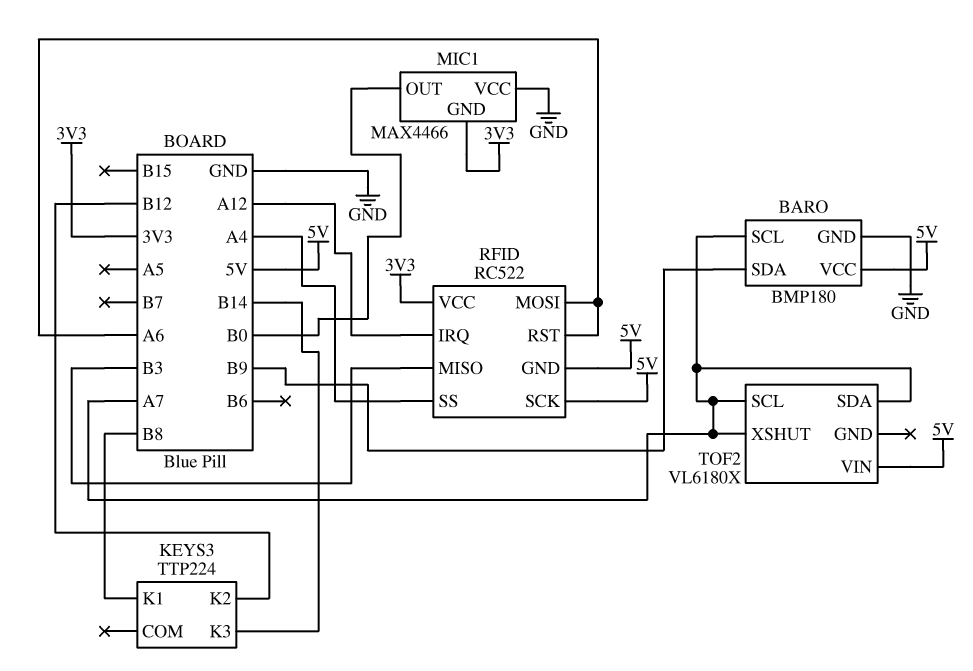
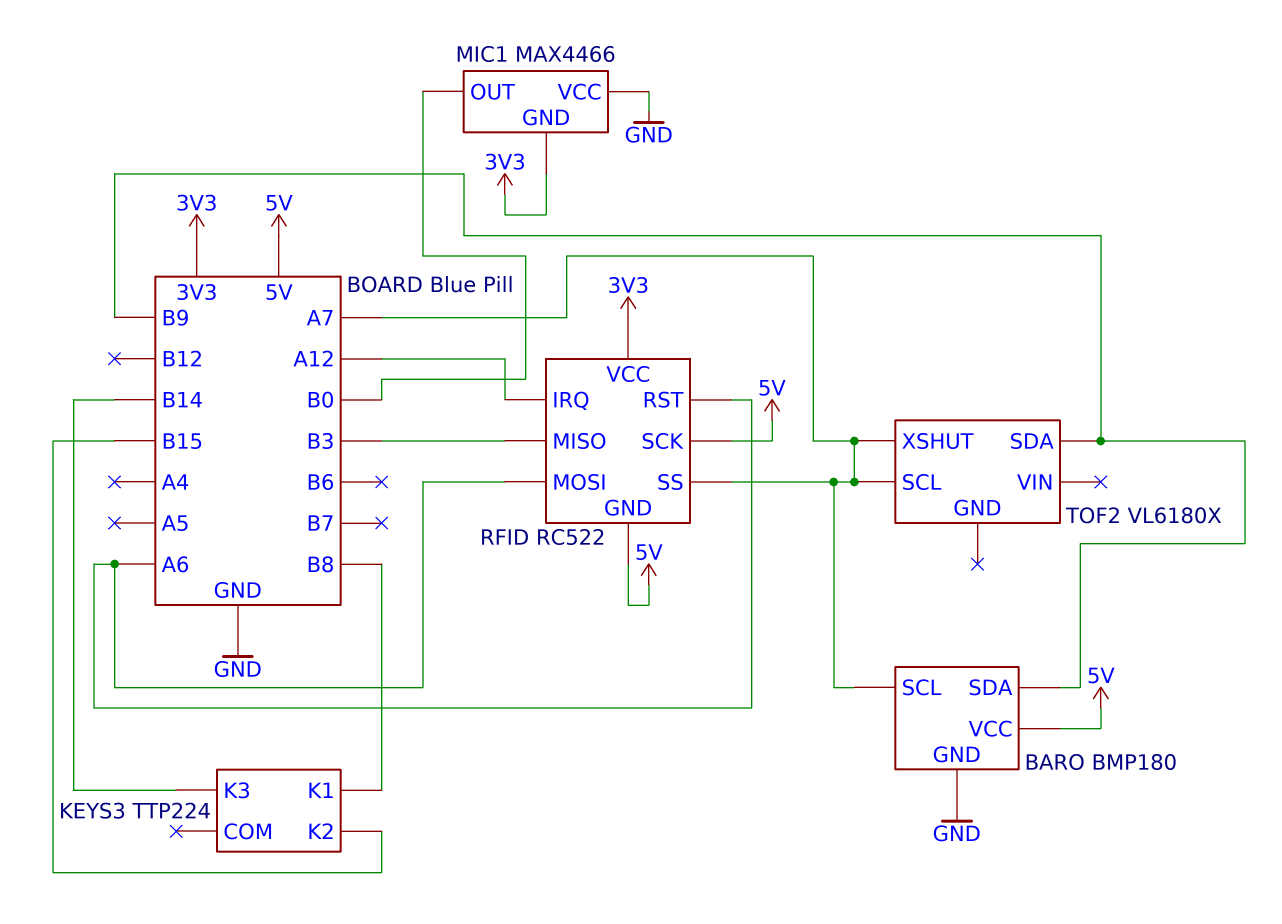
KEYS3 pin K2: B12 -> B15
RFID pin SS: A4 -> A7
TOF2 pin SDA: A7 -> B9
TOF2 pin VIN: 5V -> none

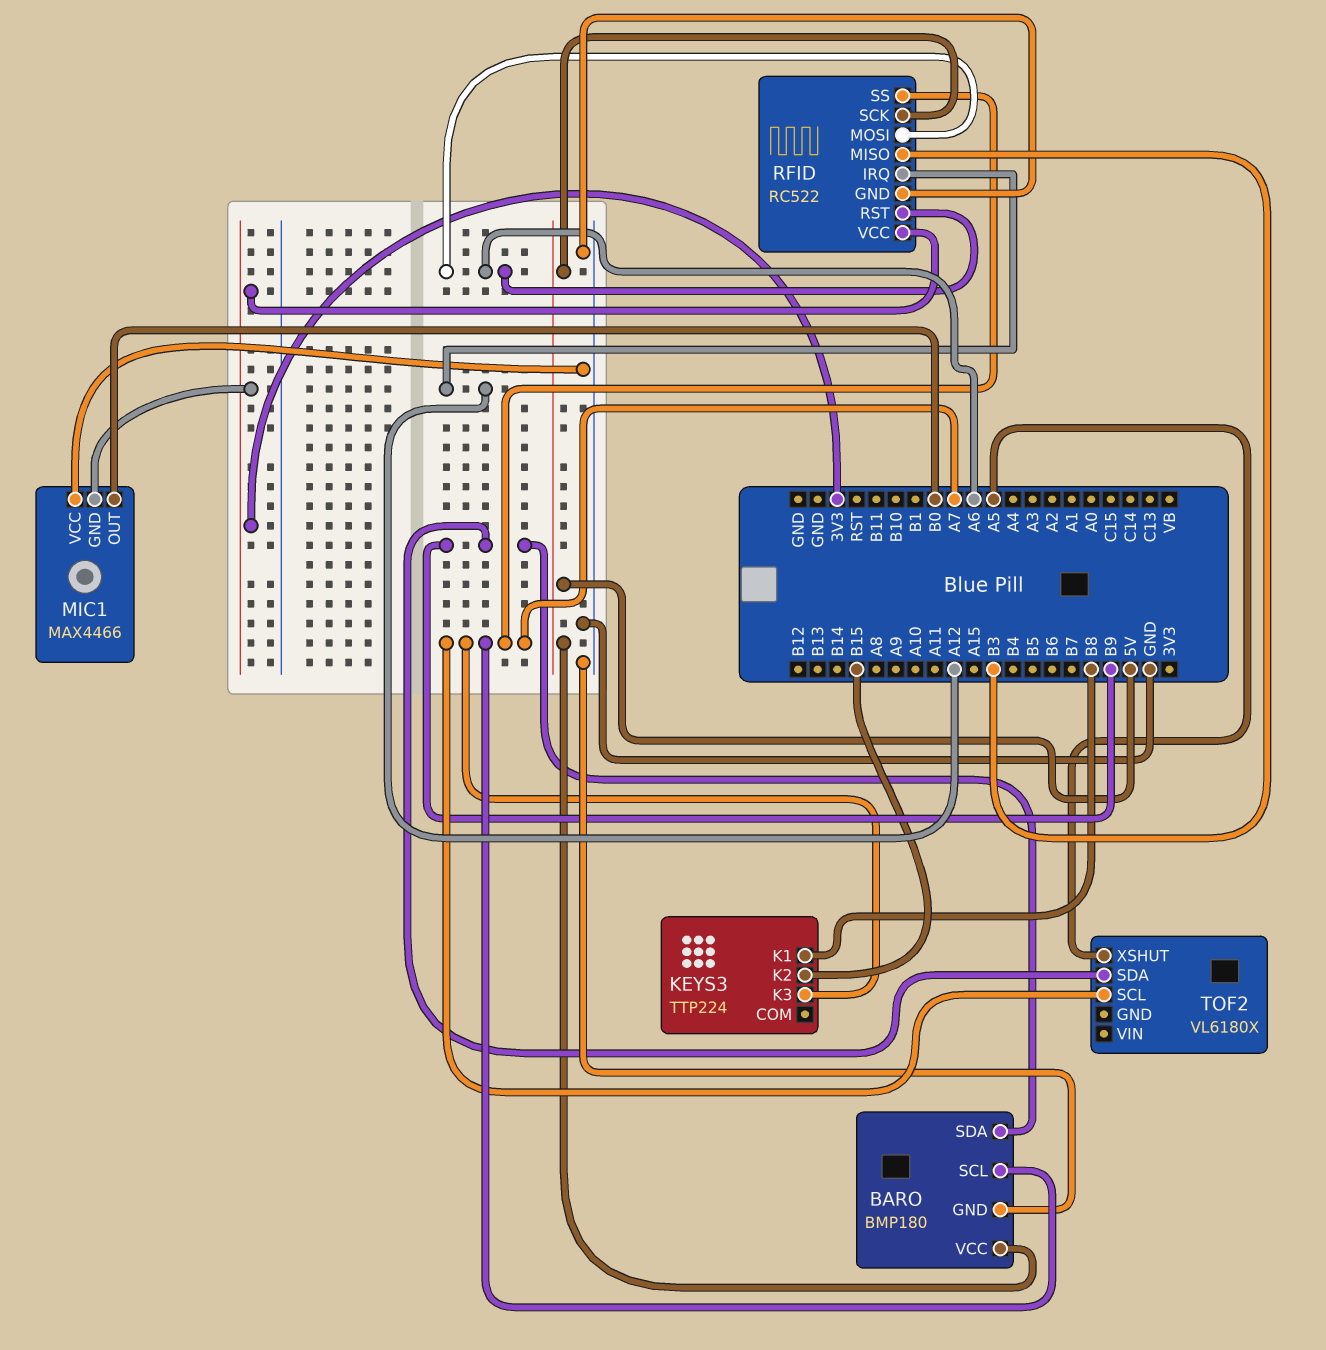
KEYS3 pin K3: B14 -> A7
RFID pin GND: 5V -> GND
TOF2 pin XSHUT: A7 -> A5

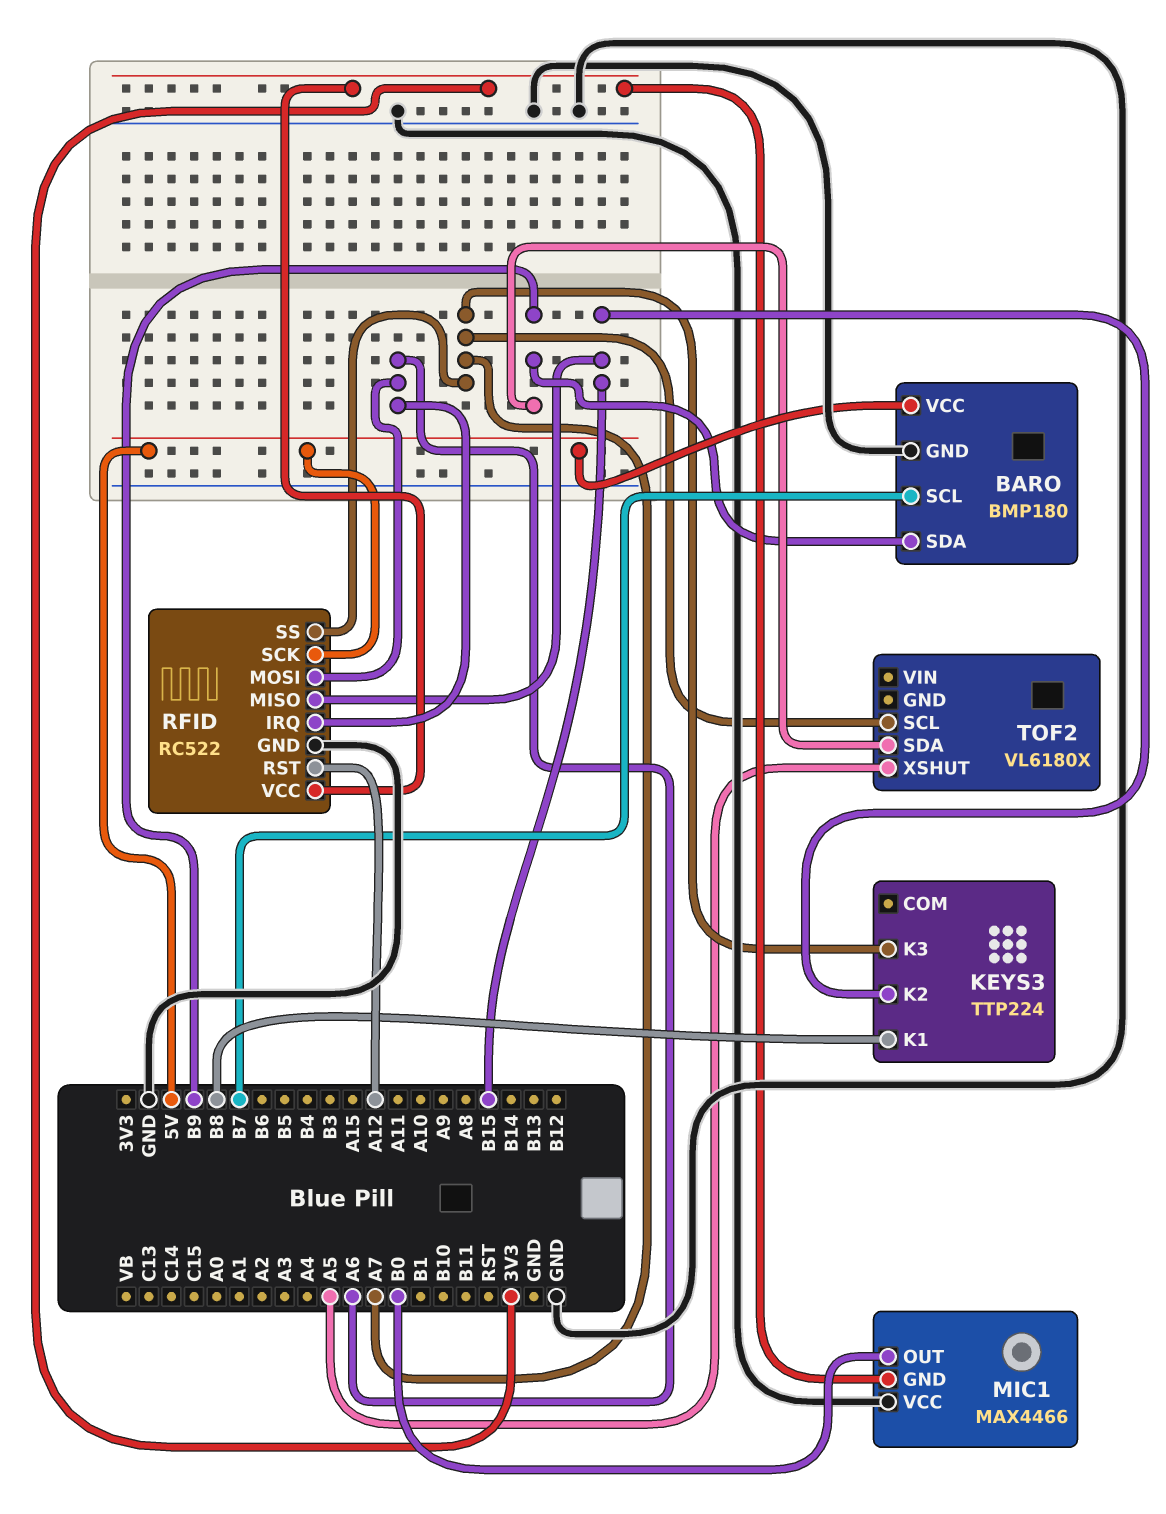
BARO pin SCL: A7 -> B7
RFID pin IRQ: A12 -> A6
RFID pin MISO: B3 -> B15
RFID pin RST: A6 -> A12

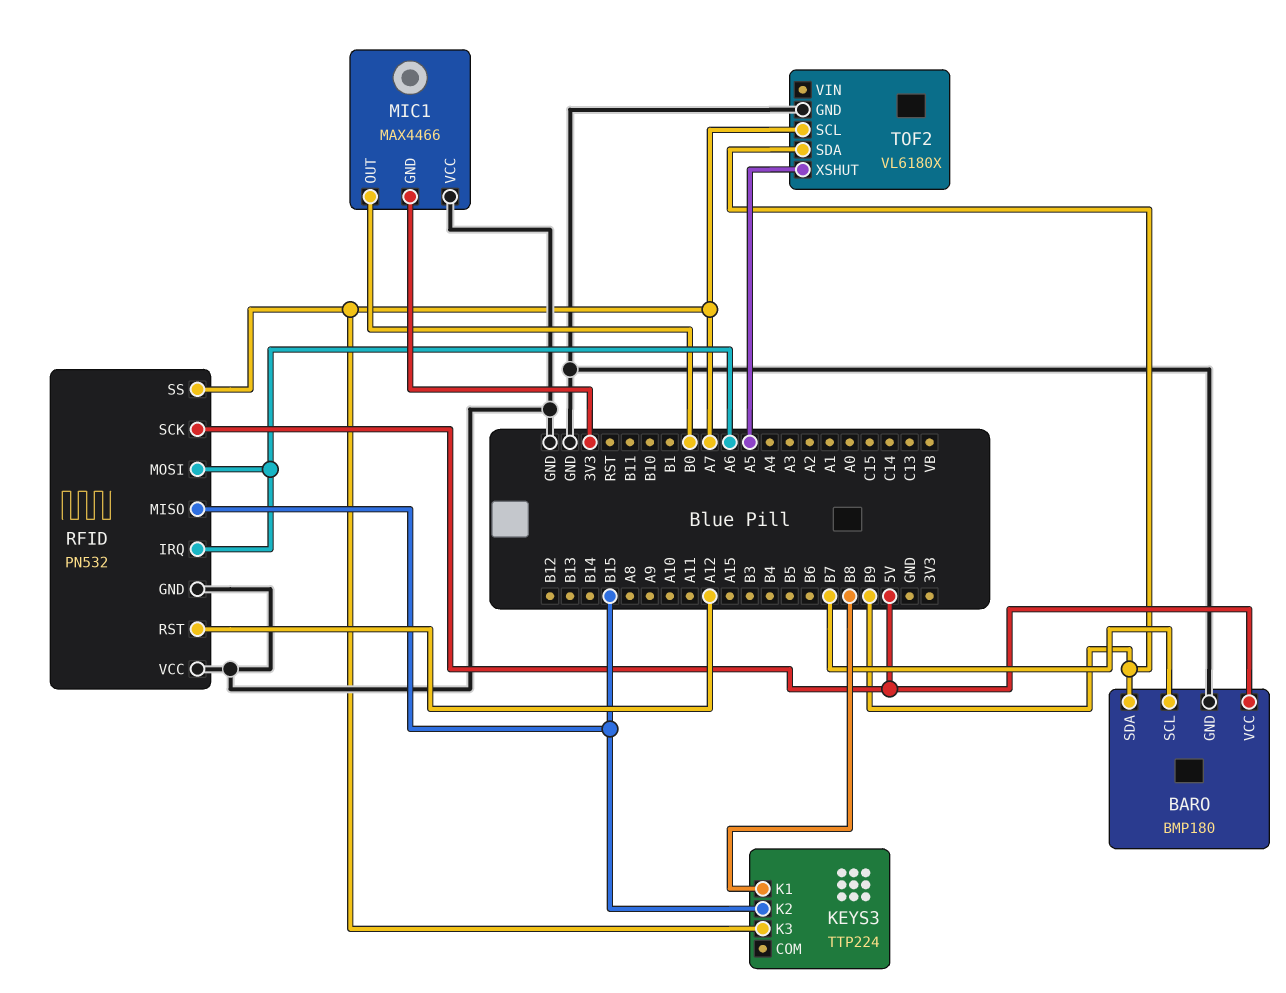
RFID: RC522 -> PN532
RFID pin VCC: 3V3 -> GND
TOF2 pin GND: none -> GND

